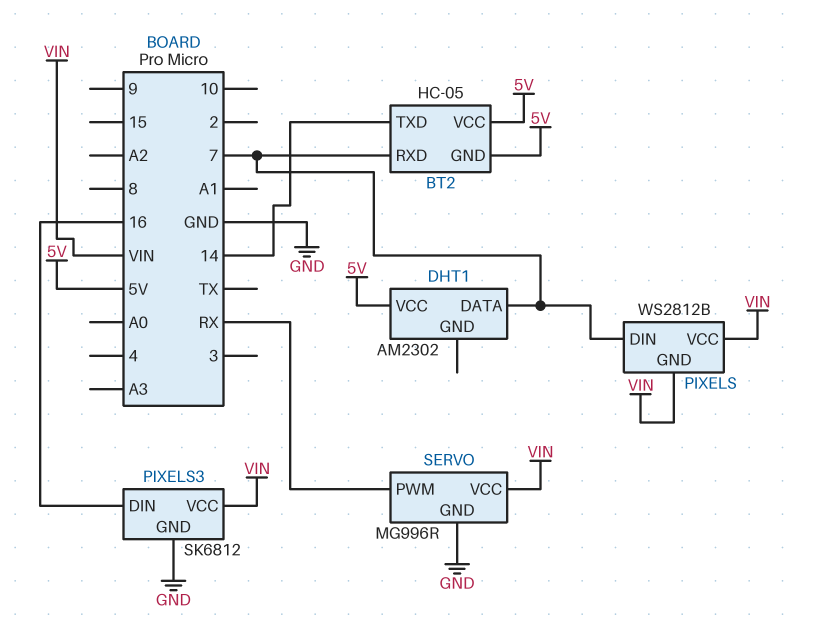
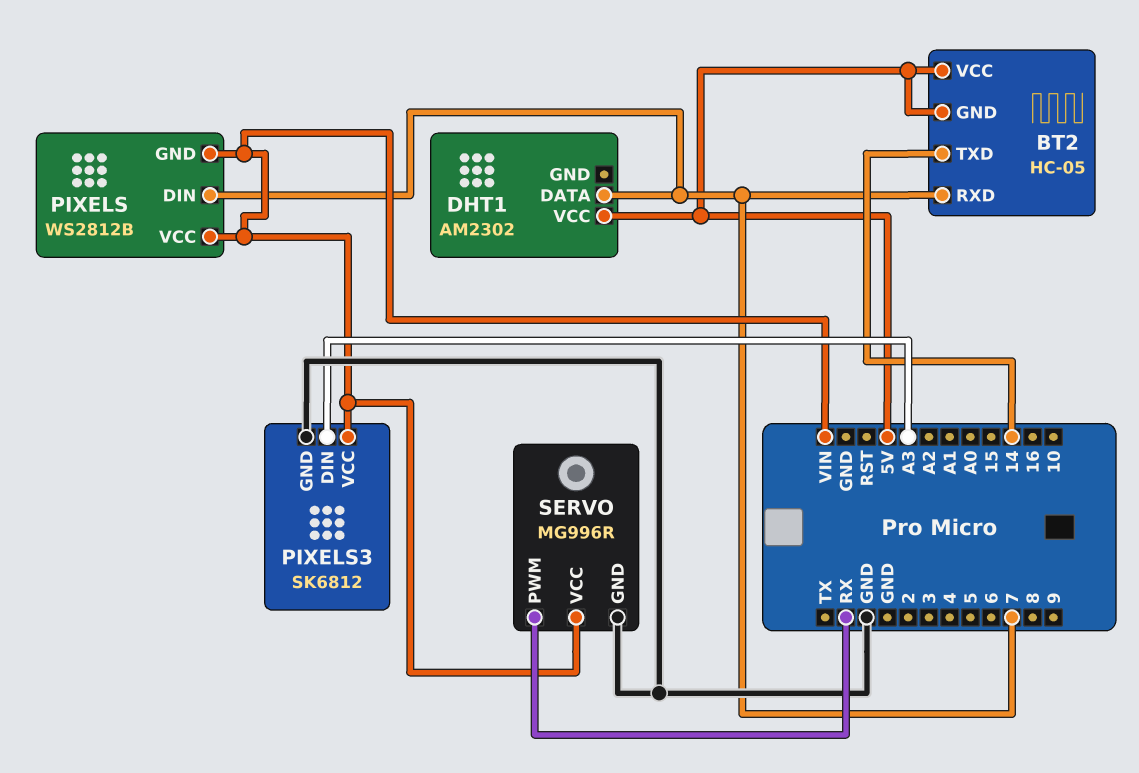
PIXELS3 pin DIN: 16 -> A3

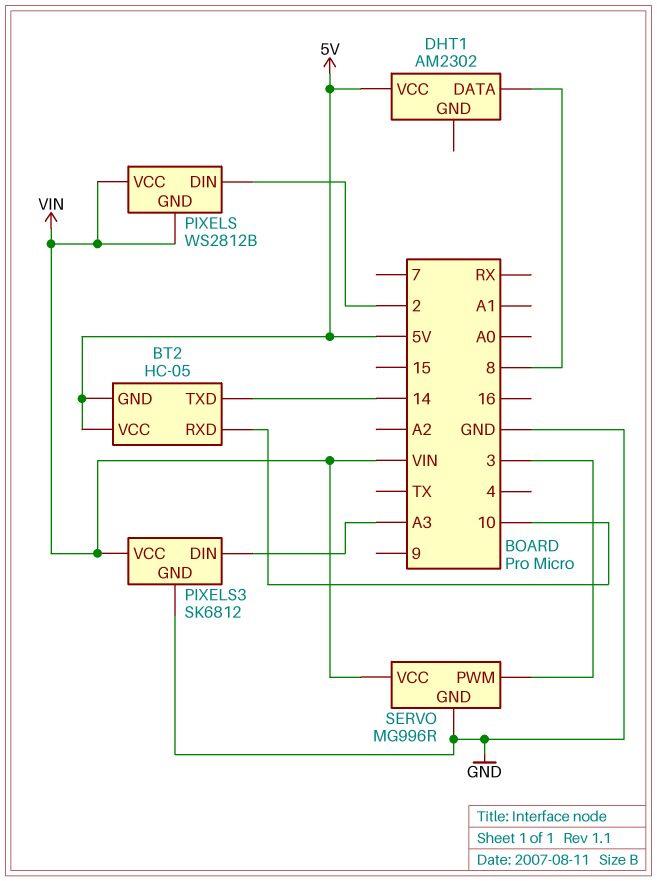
BT2 pin RXD: 7 -> 10
DHT1 pin DATA: 7 -> 8
PIXELS pin DIN: 7 -> 2
SERVO pin PWM: RX -> 3

